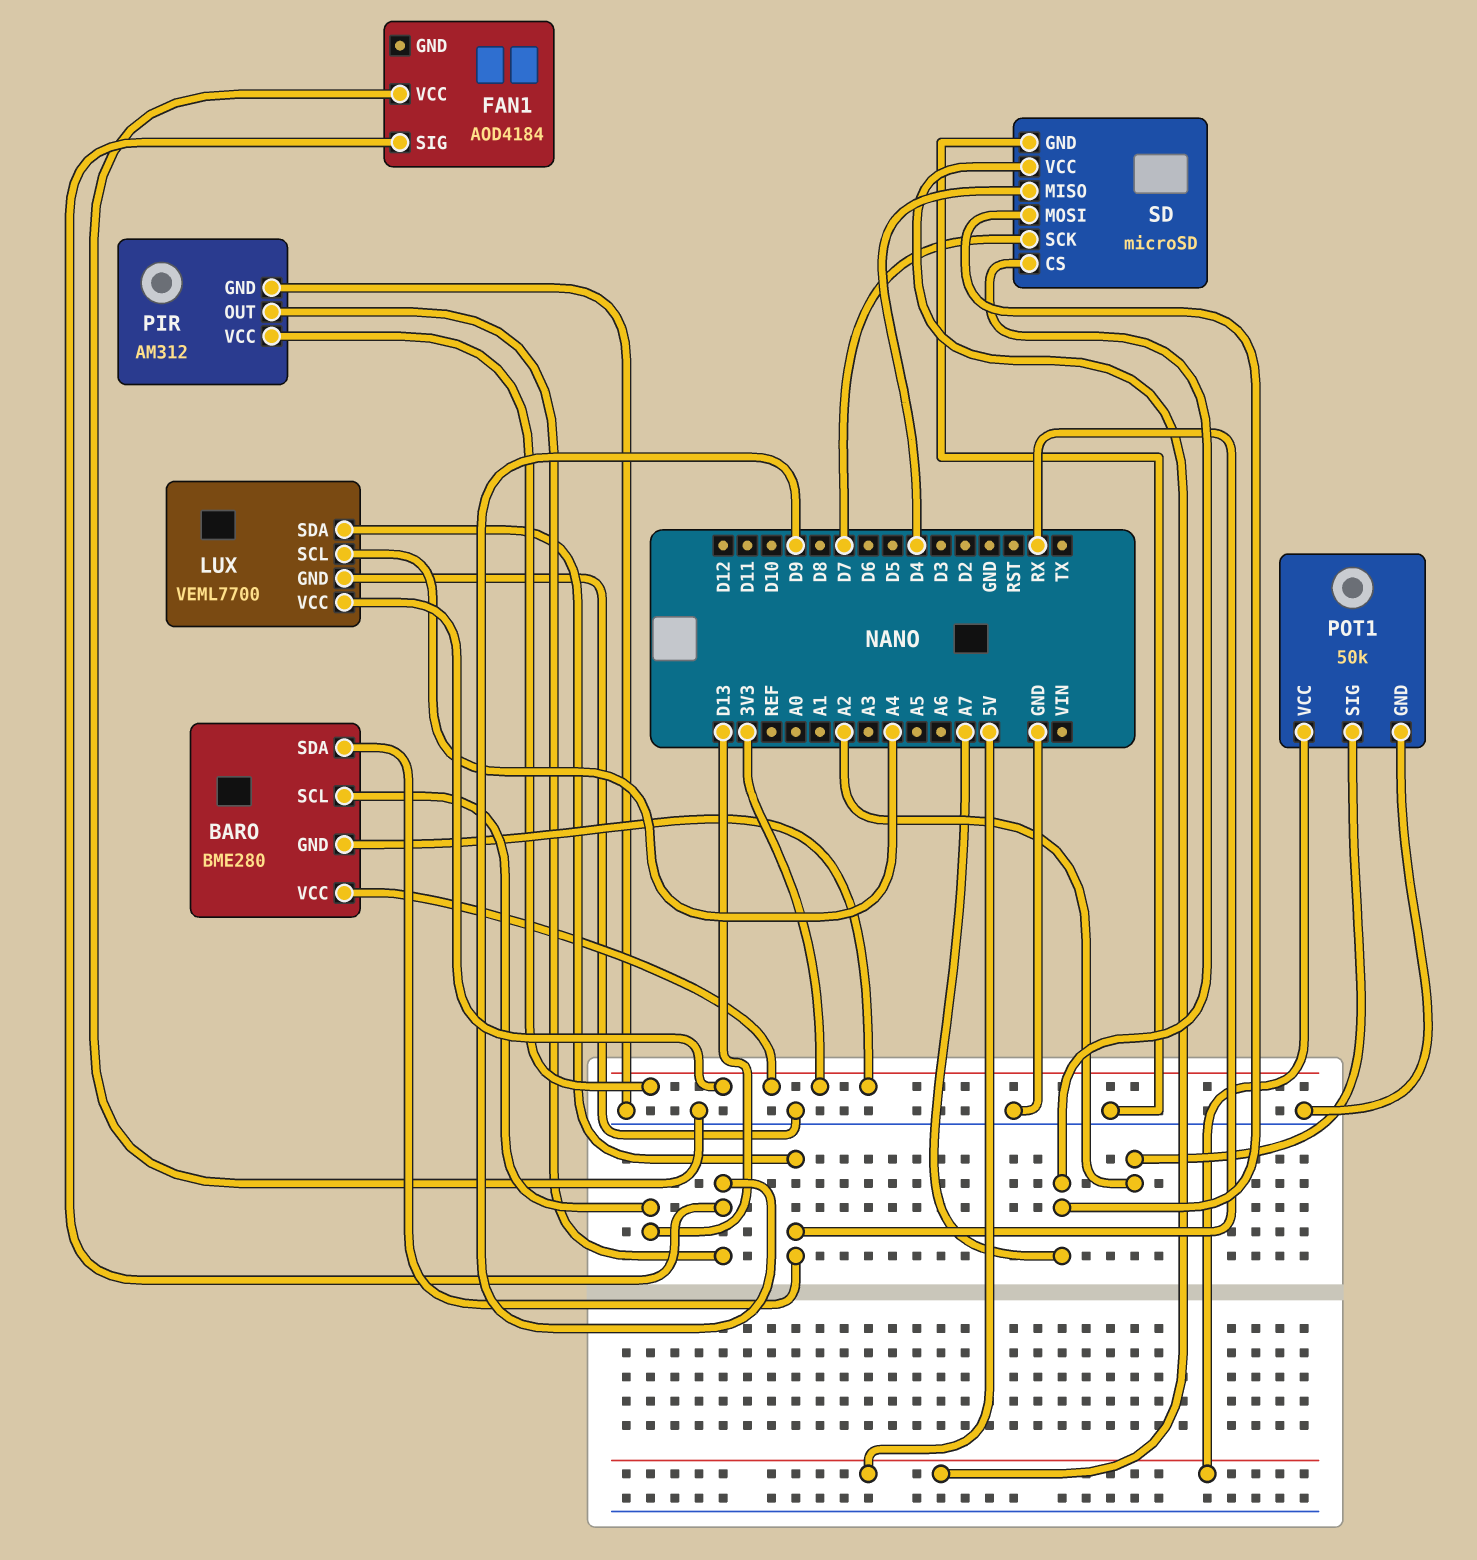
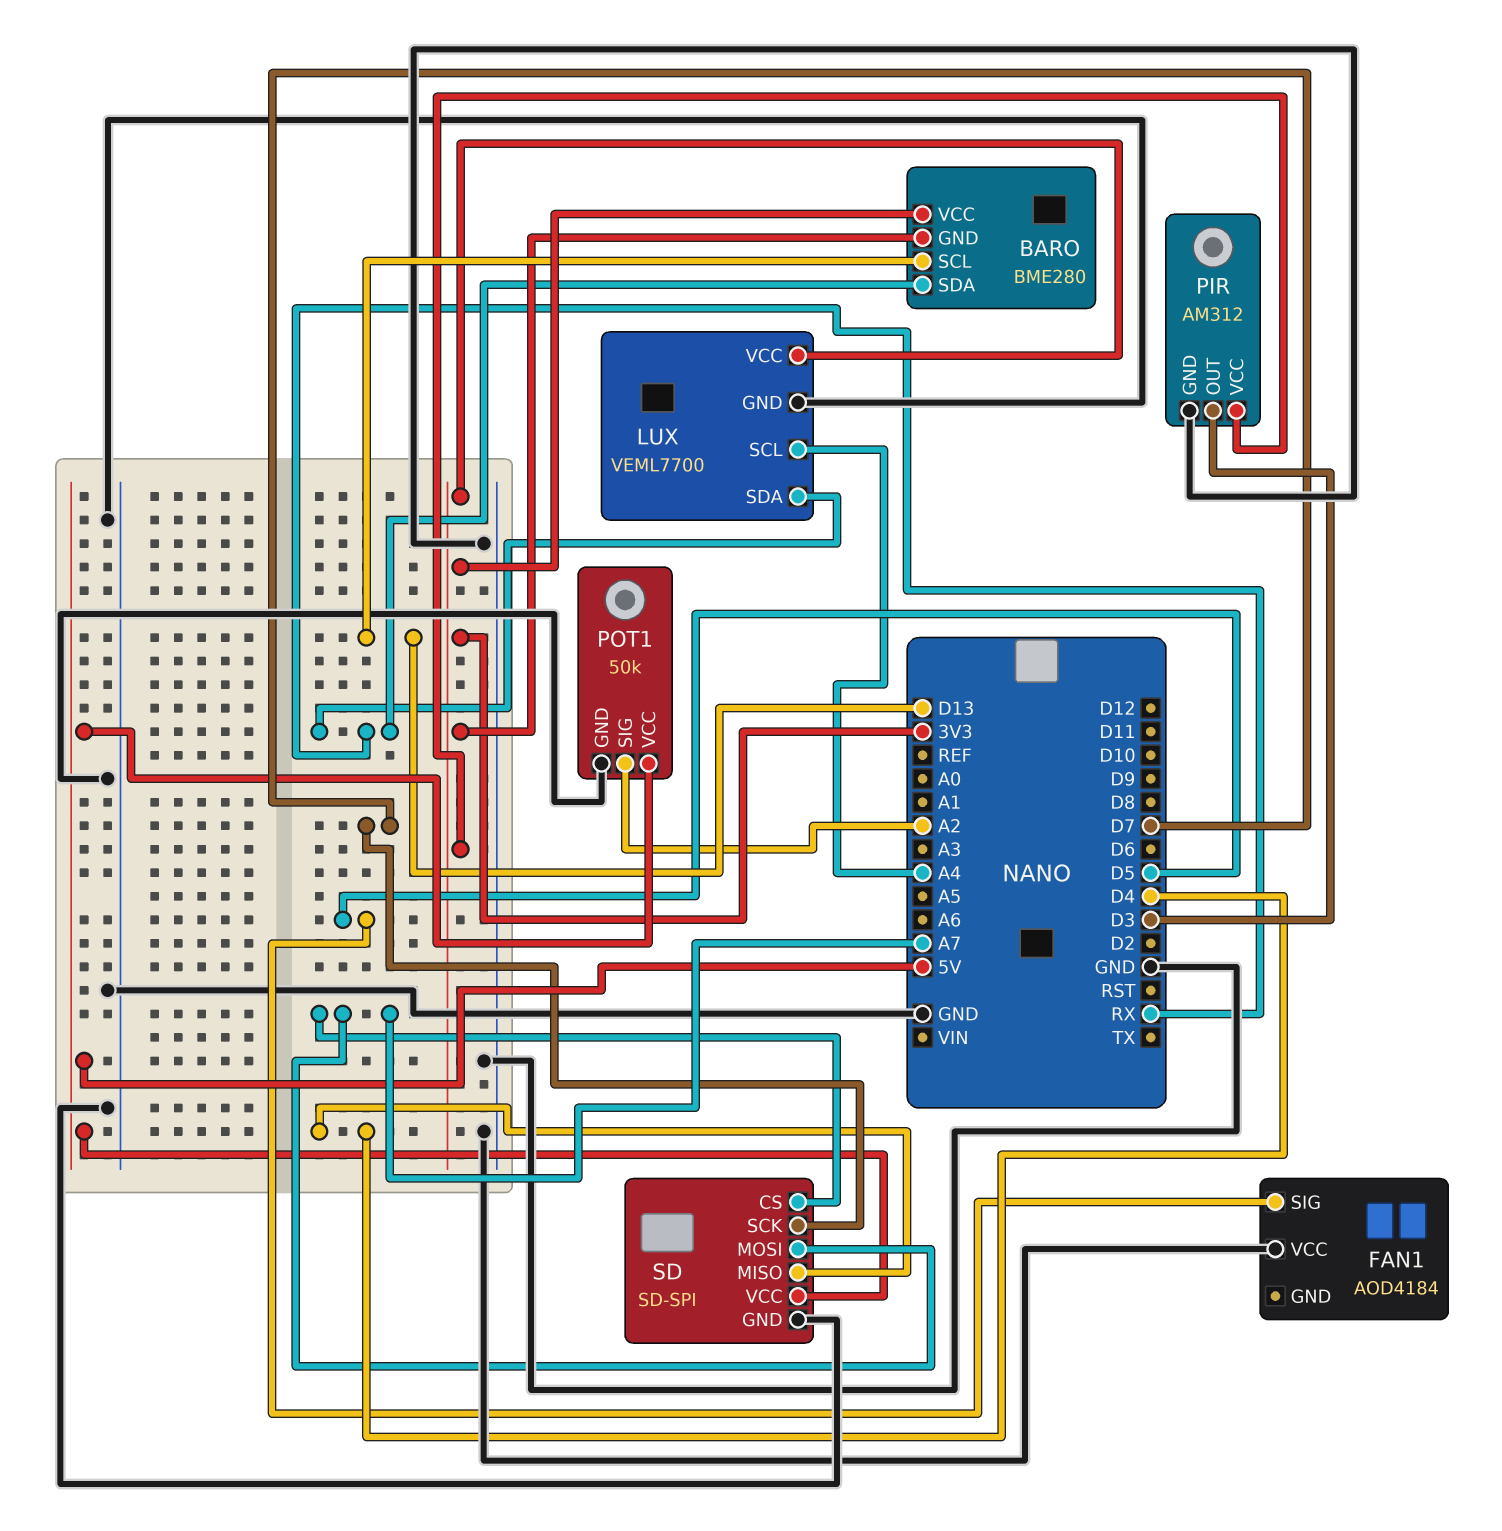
FAN1 pin SIG: D9 -> D5
PIR pin OUT: D9 -> D3
SD: microSD -> SD-SPI

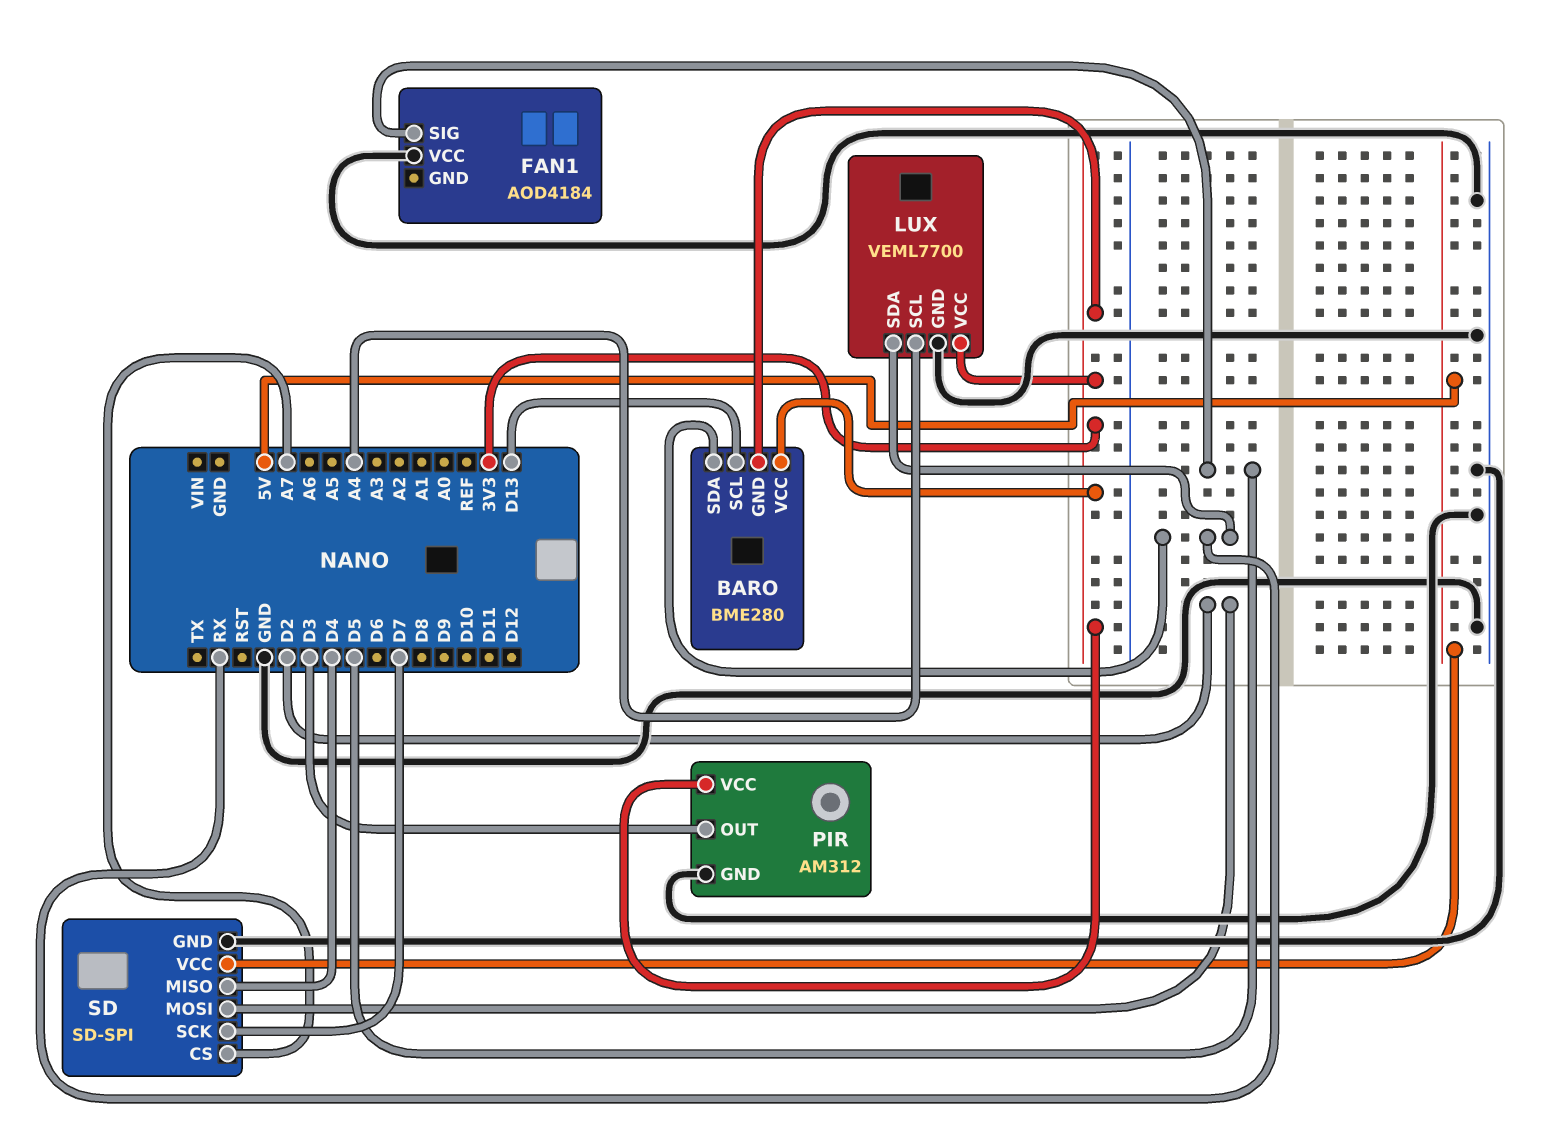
POT1: 50k -> none
POT1 pin GND: GND -> none
POT1 pin SIG: A2 -> none
POT1 pin VCC: 5V -> none
SD pin MOSI: A7 -> D2

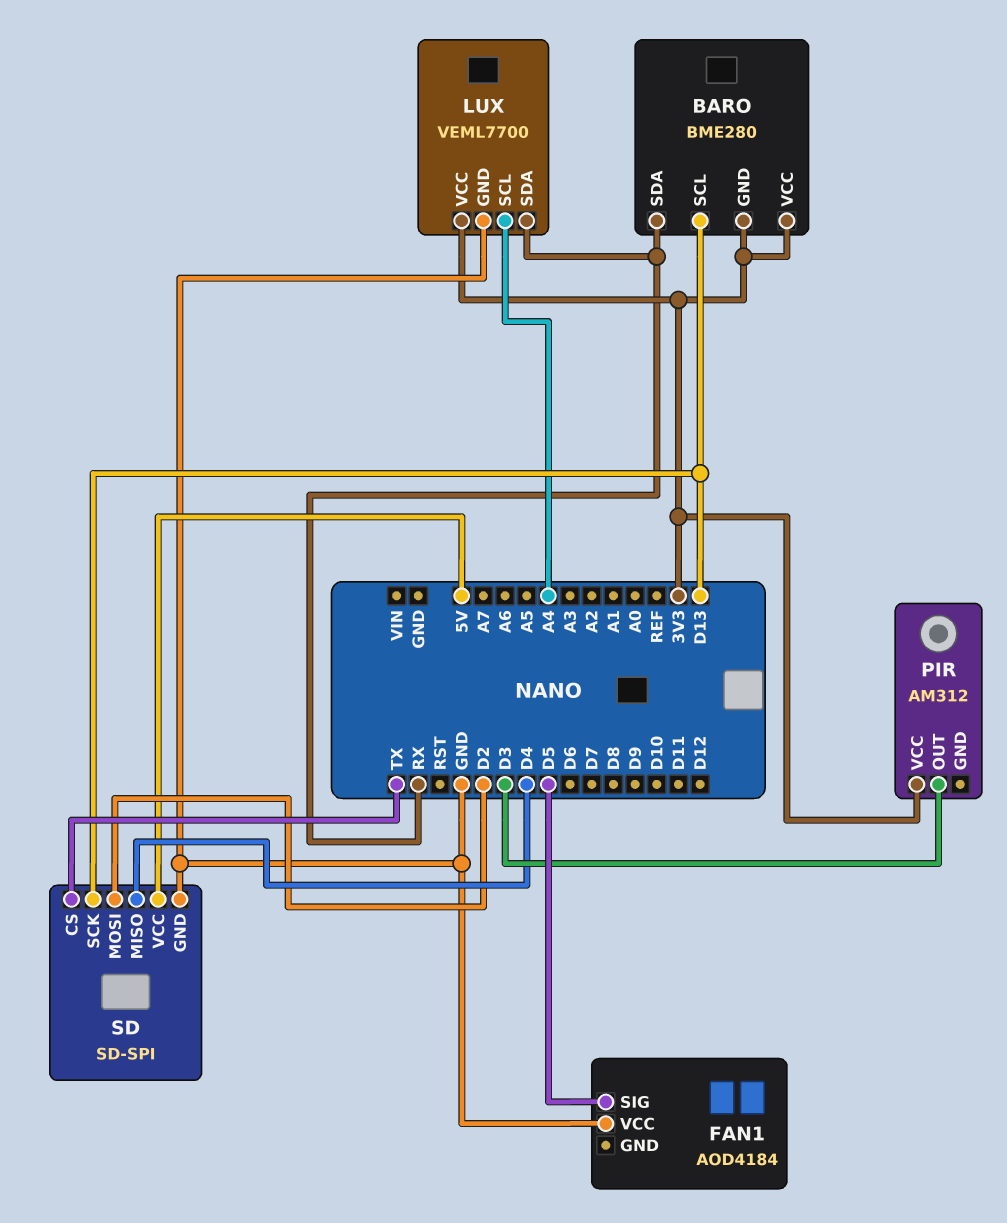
PIR pin GND: GND -> none
SD pin CS: A7 -> TX
SD pin SCK: D7 -> D13

